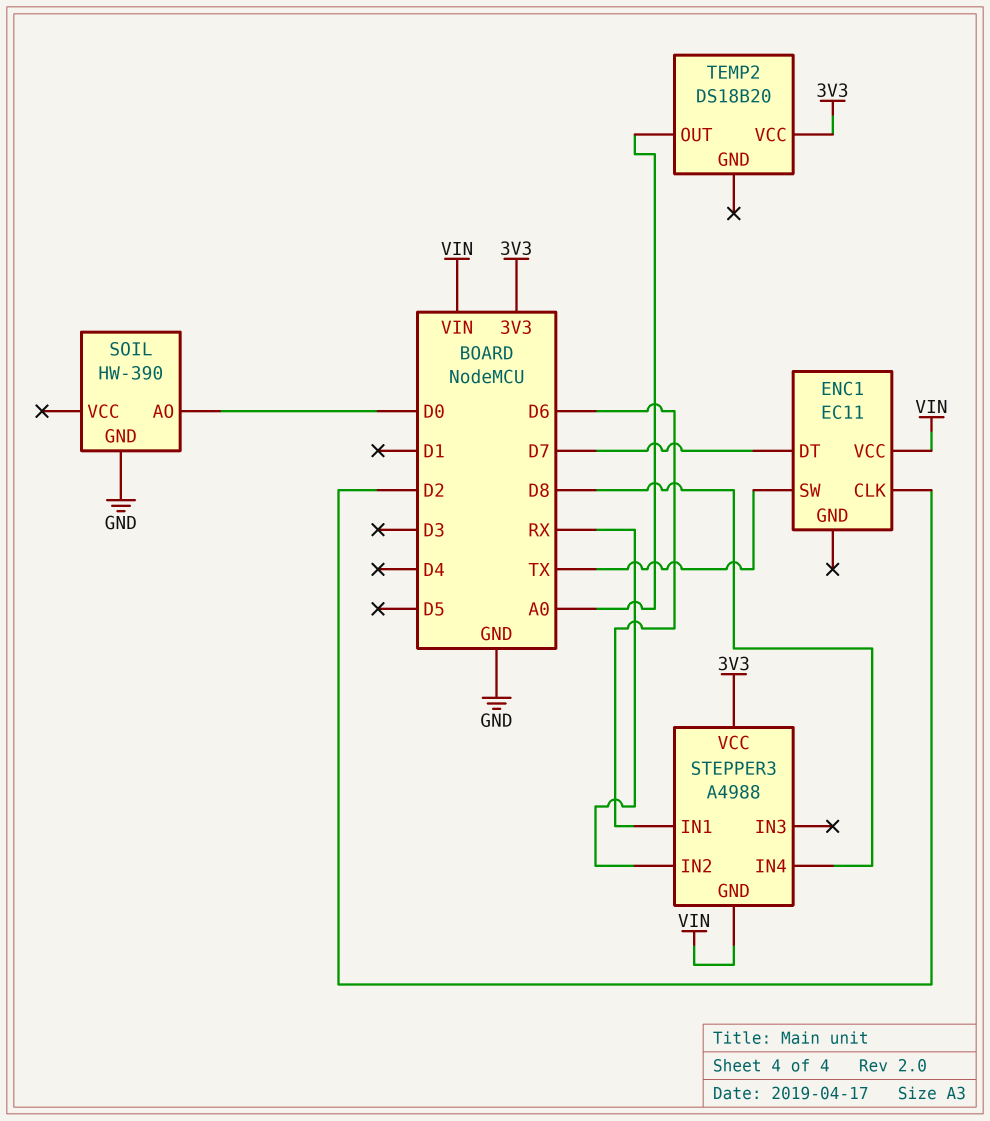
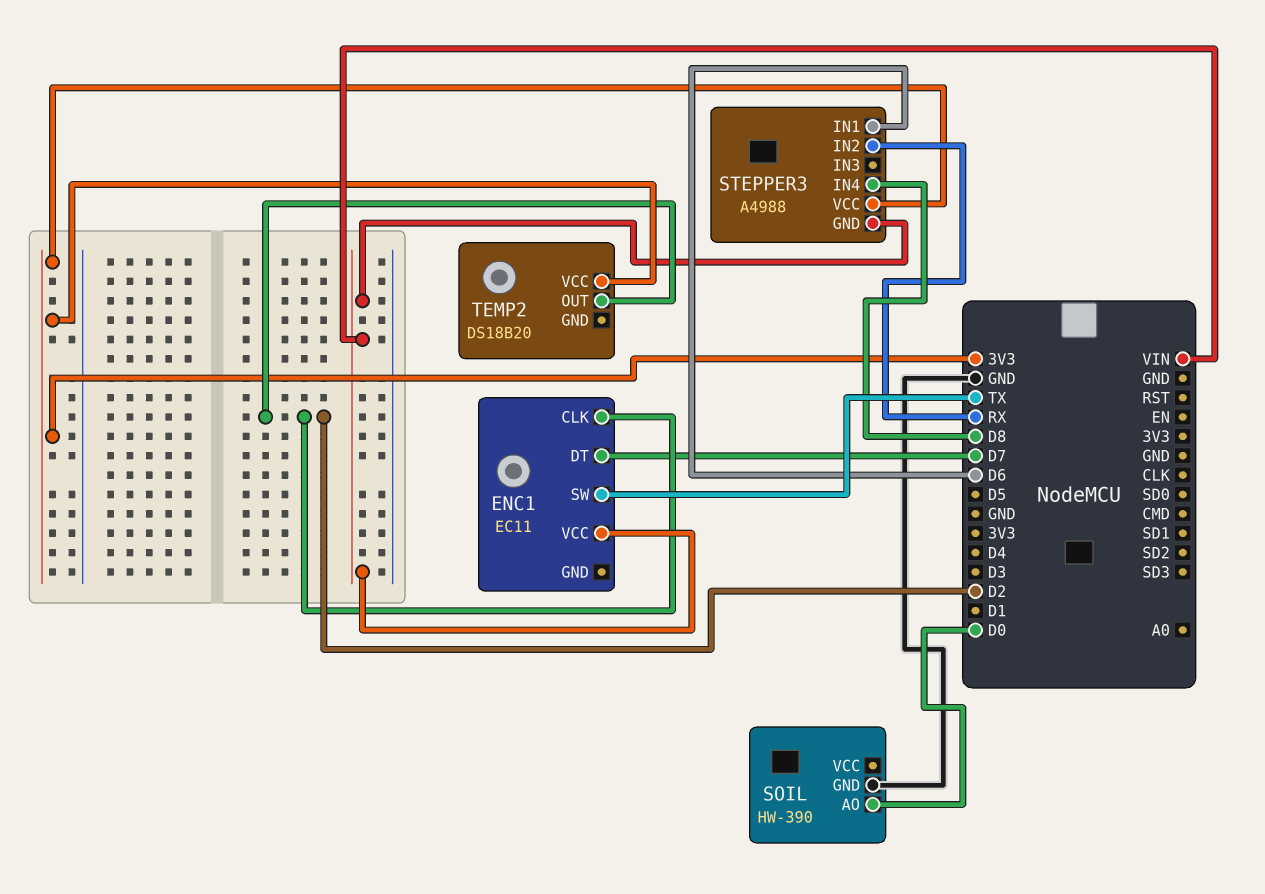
TEMP2 pin OUT: A0 -> D2

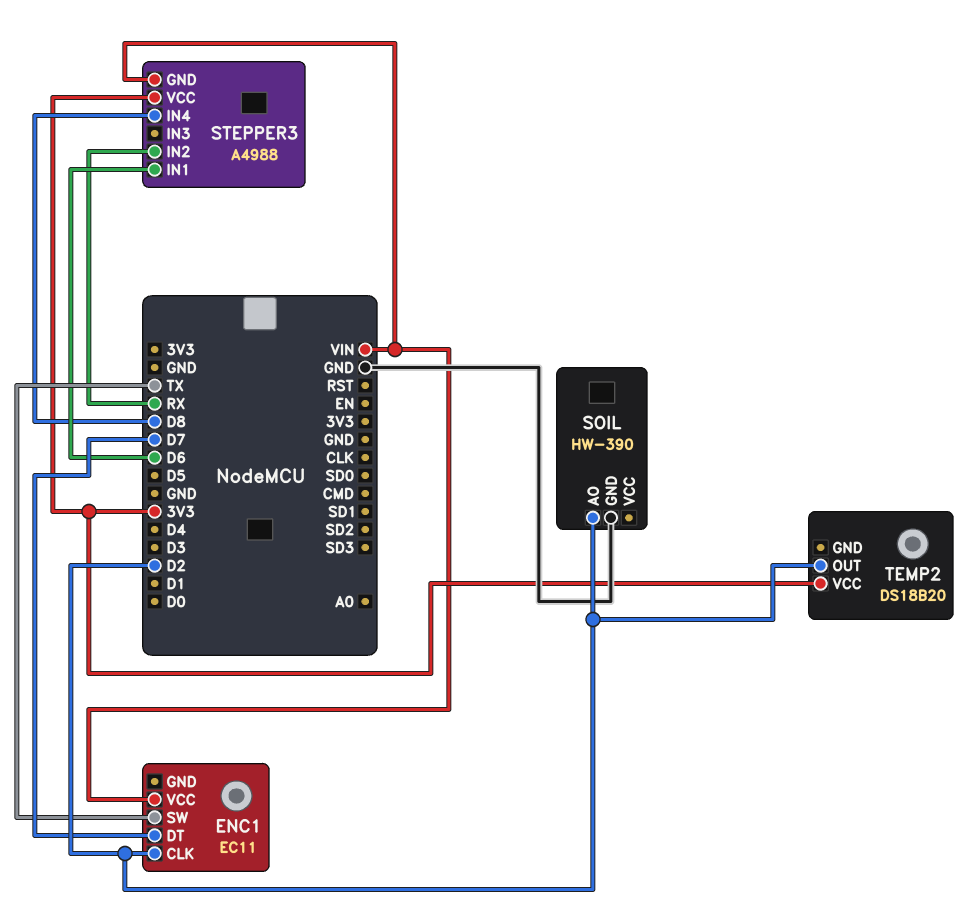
SOIL pin AO: D0 -> D2

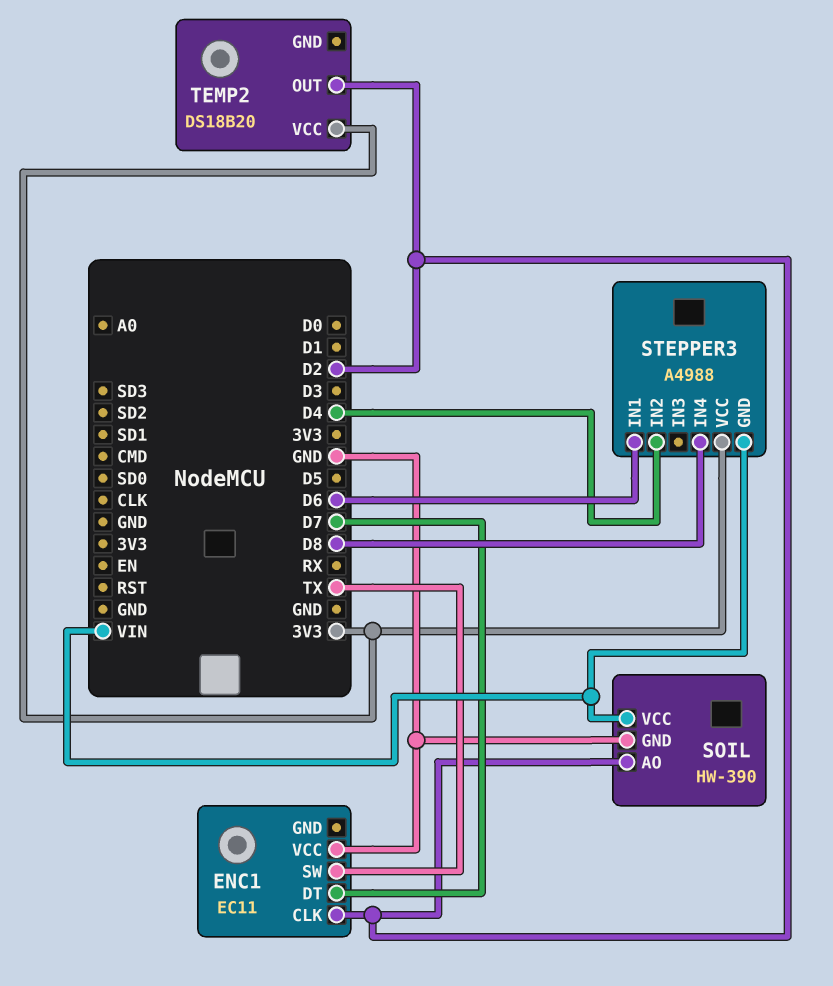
ENC1 pin VCC: VIN -> GND
SOIL pin VCC: none -> VIN
STEPPER3 pin IN2: RX -> D4

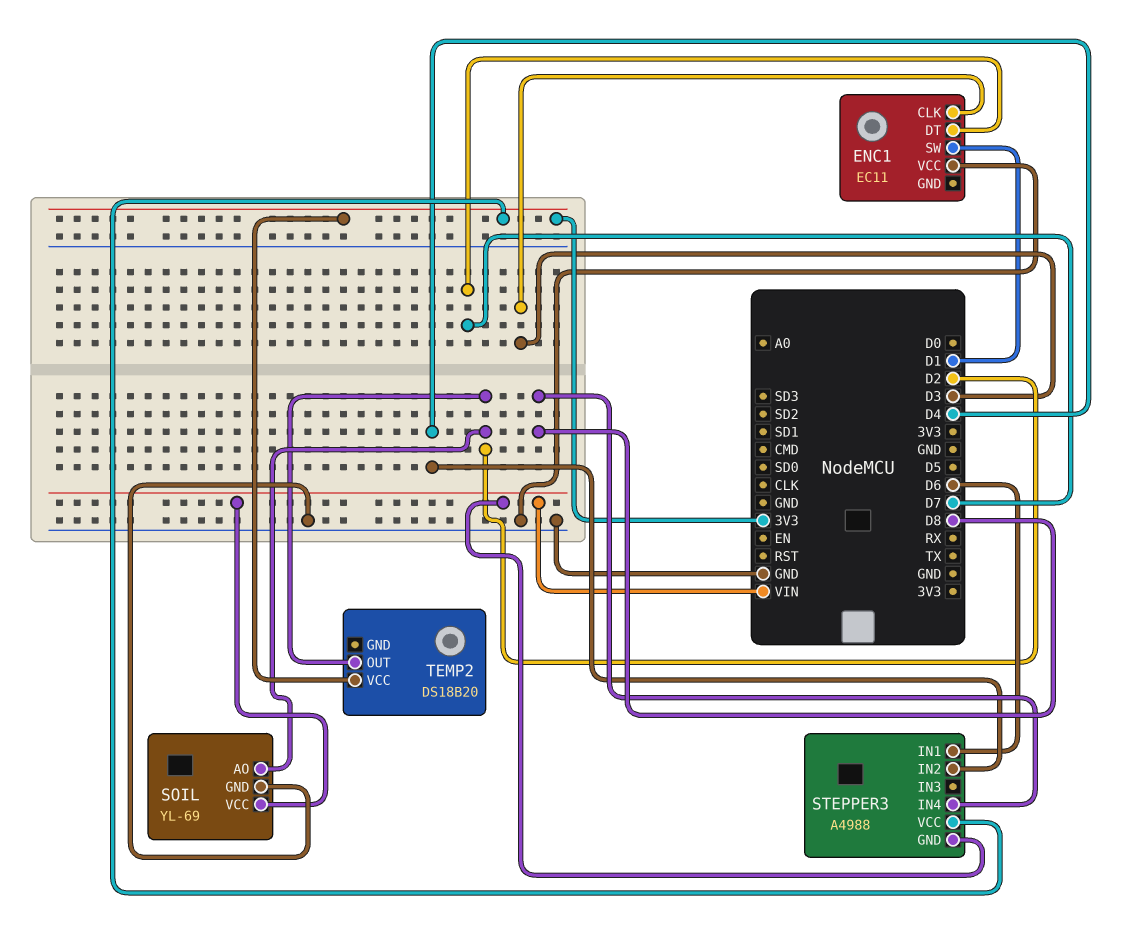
ENC1 pin CLK: D2 -> D3
ENC1 pin SW: TX -> D1
SOIL: HW-390 -> YL-69

